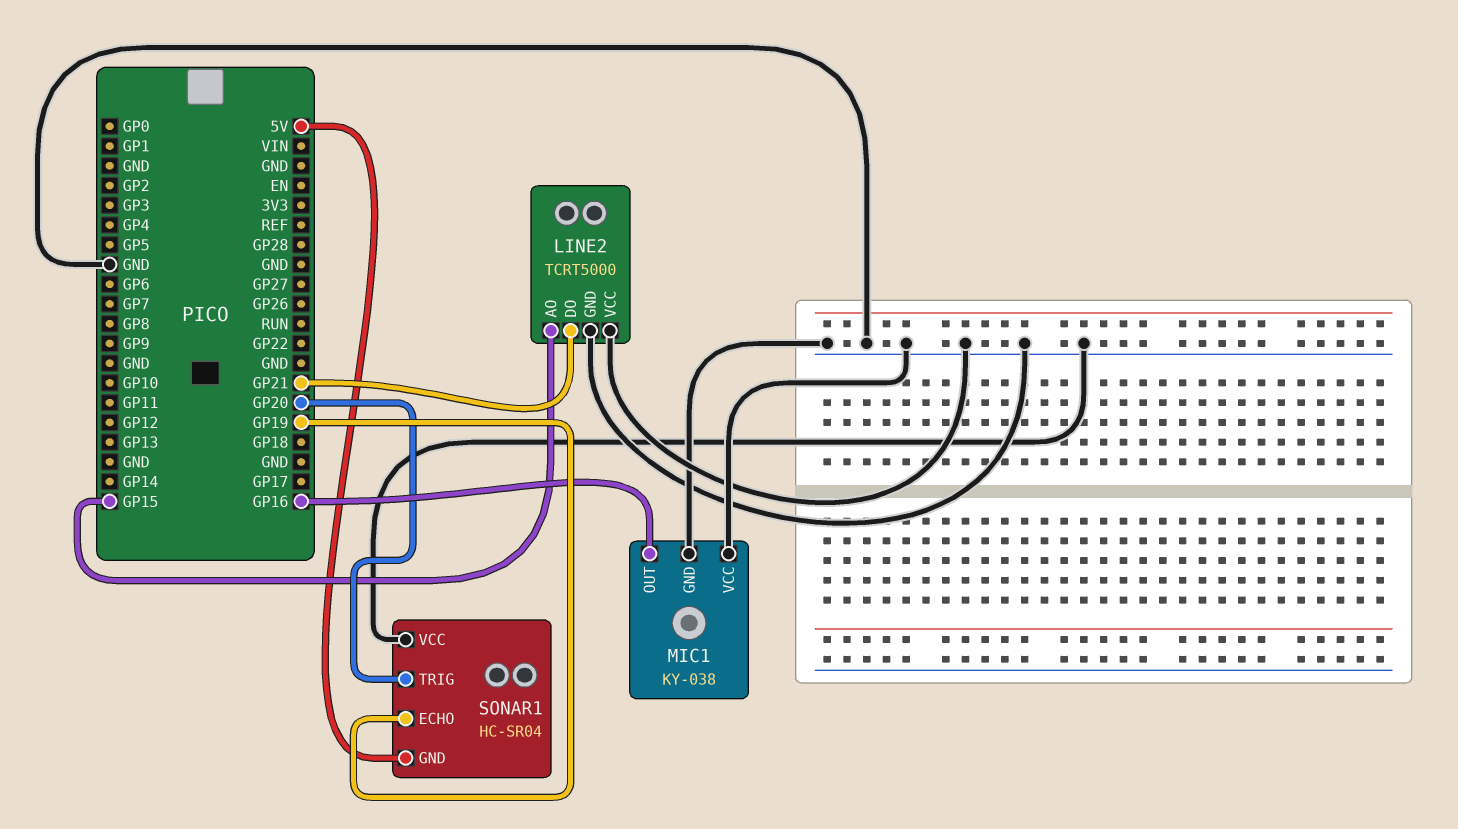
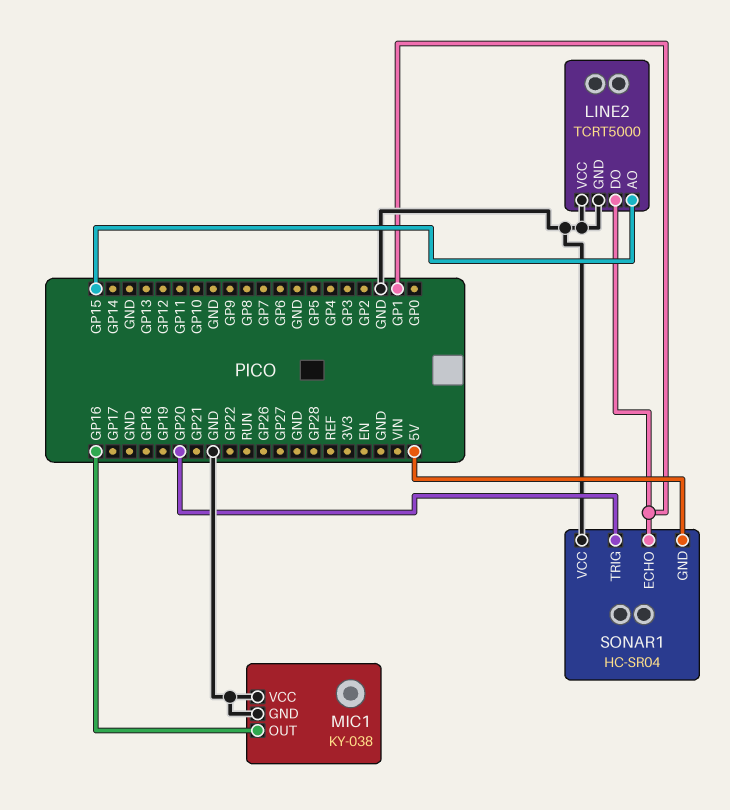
LINE2 pin DO: GP21 -> GP1
SONAR1 pin ECHO: GP19 -> GP1

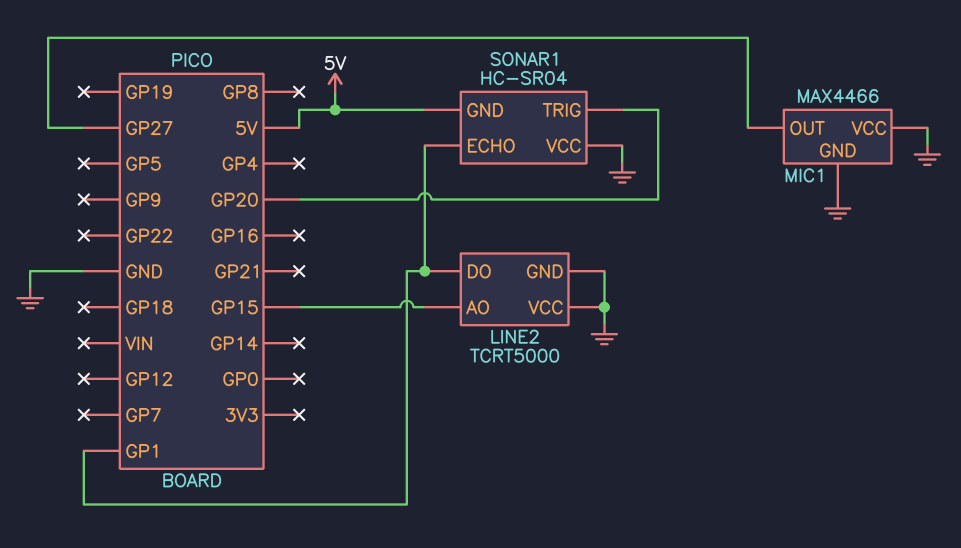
MIC1: KY-038 -> MAX4466
MIC1 pin OUT: GP16 -> GP27

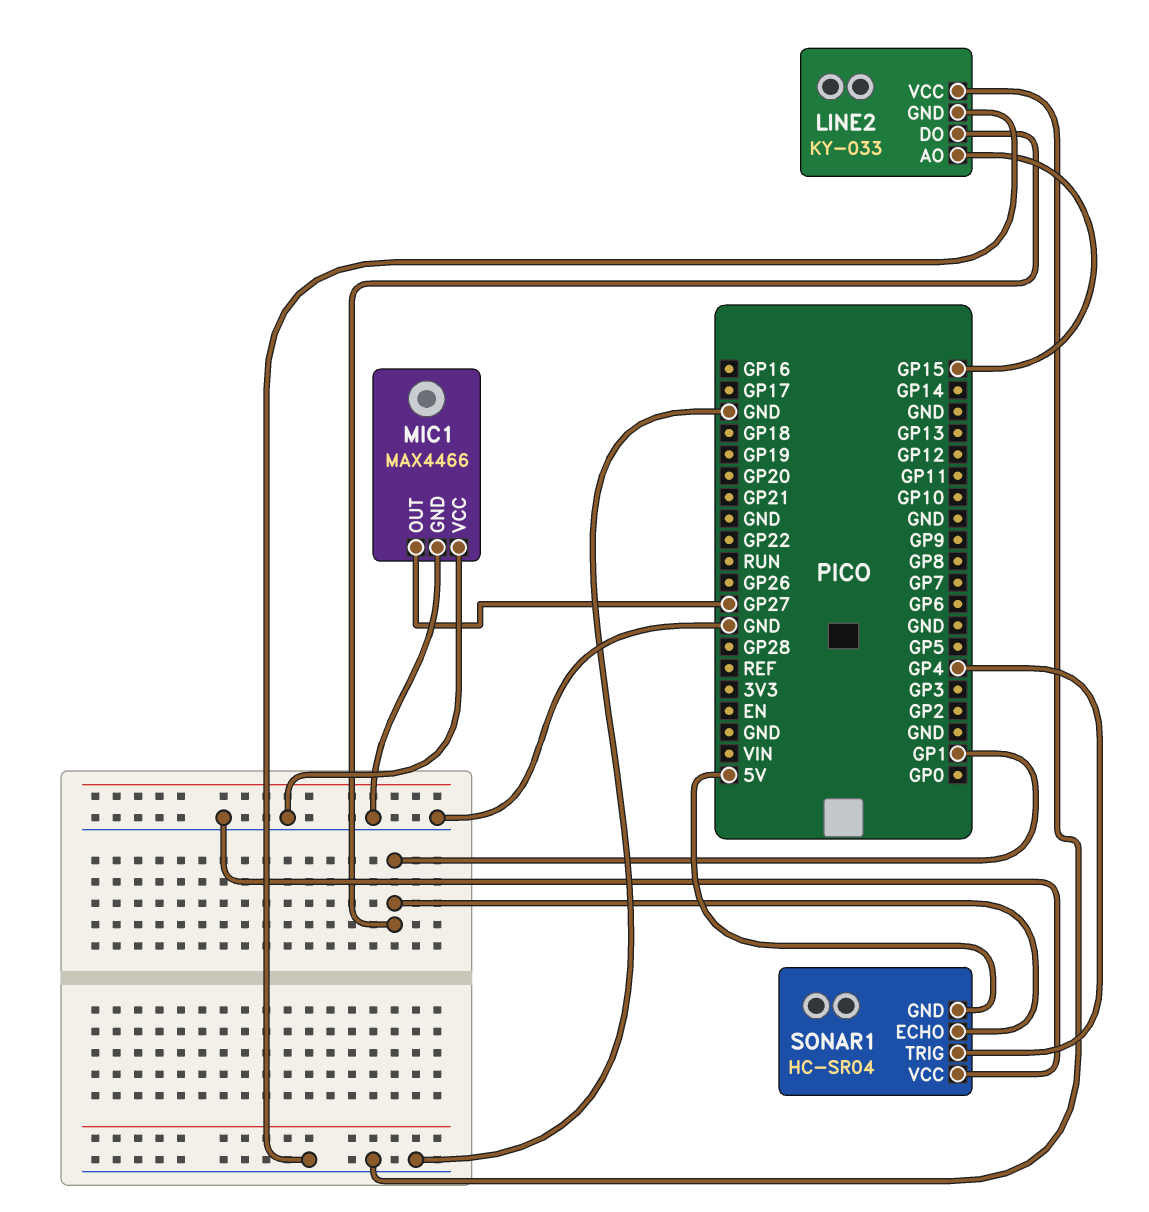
LINE2: TCRT5000 -> KY-033
SONAR1 pin TRIG: GP20 -> GP4

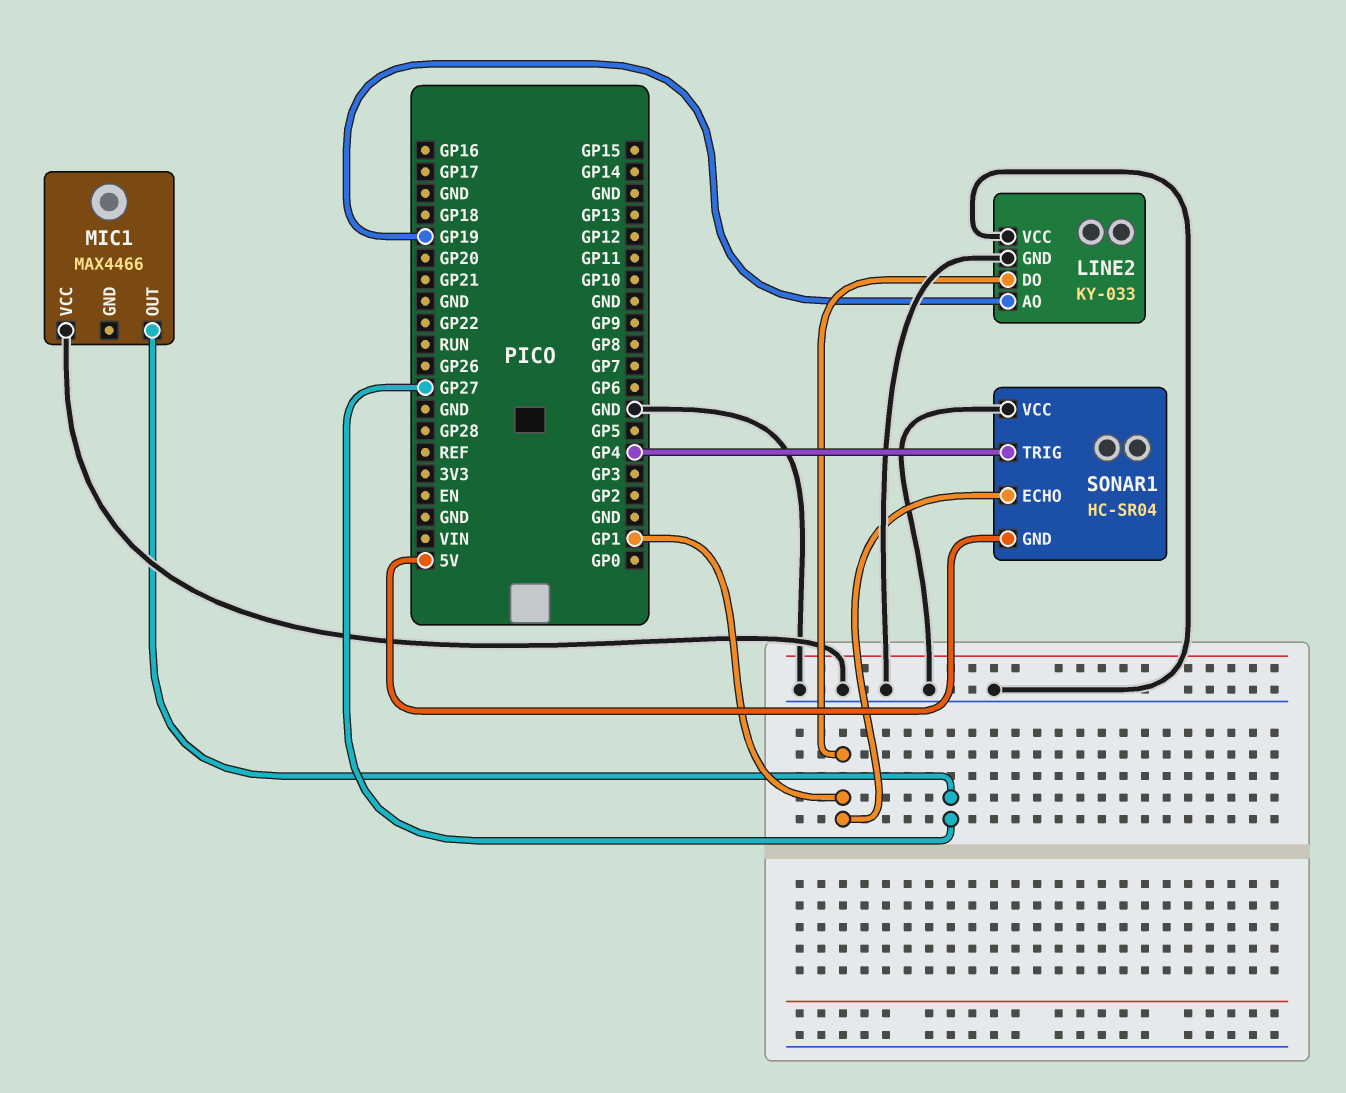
LINE2 pin AO: GP15 -> GP19
MIC1 pin GND: GND -> none

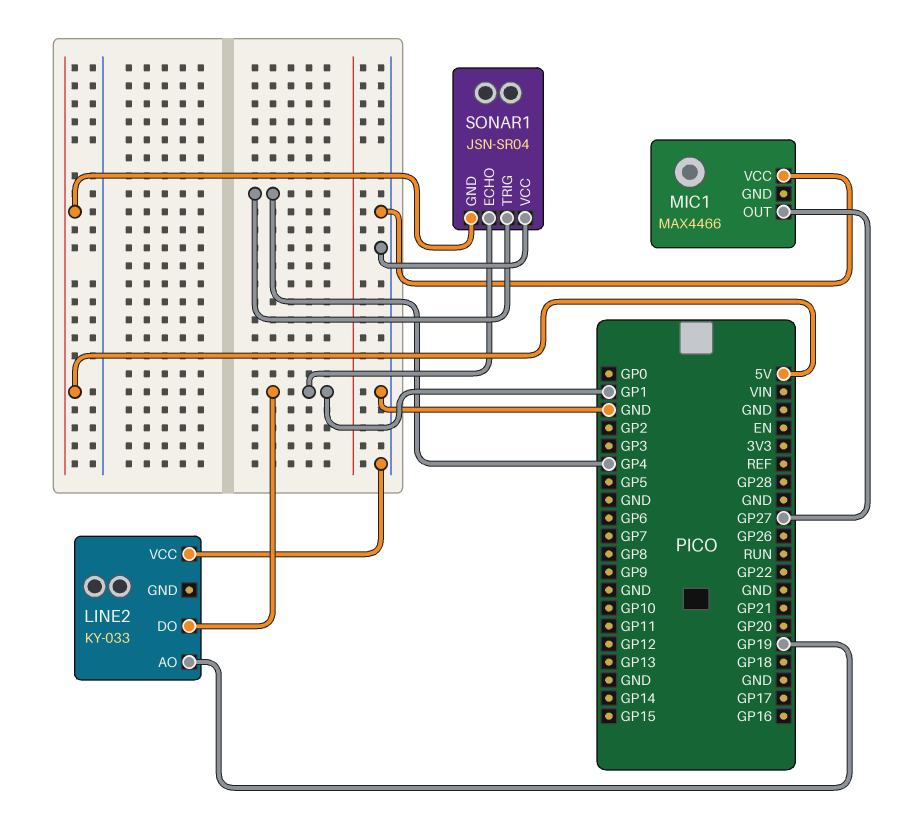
LINE2 pin GND: GND -> none
SONAR1: HC-SR04 -> JSN-SR04

